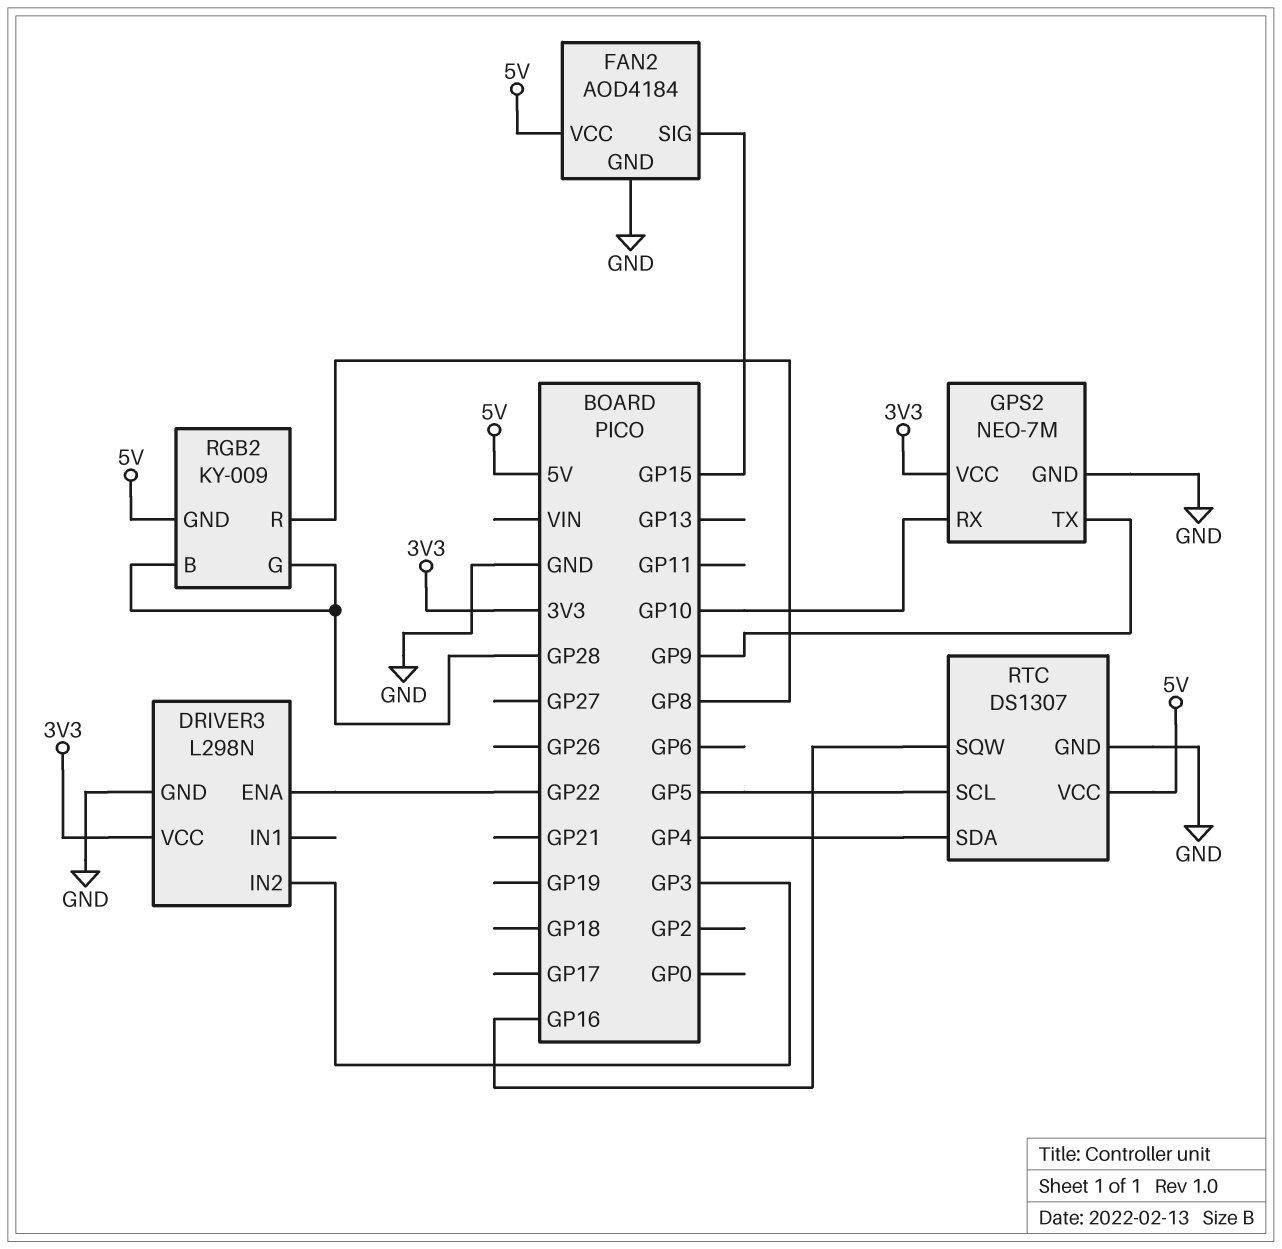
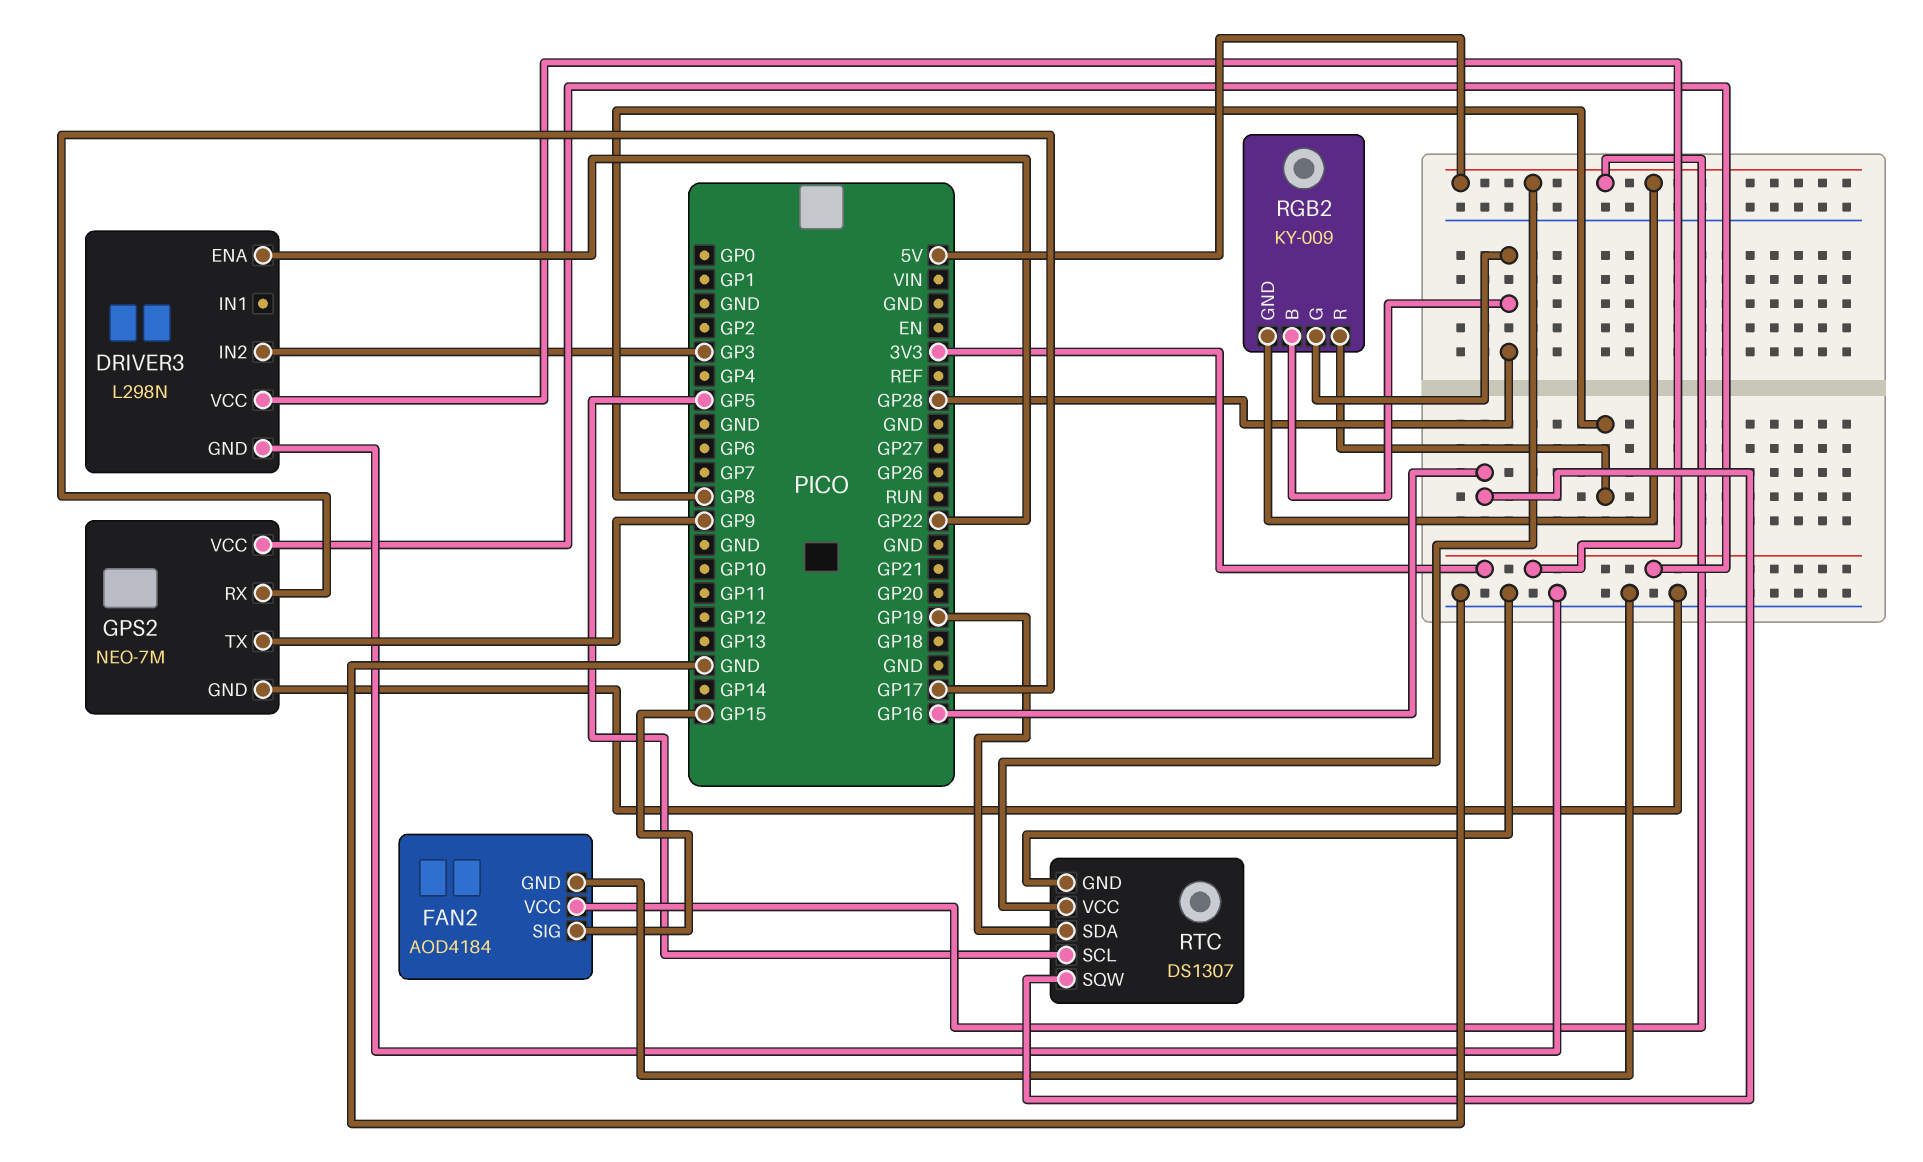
GPS2 pin RX: GP10 -> GP17
RTC pin SDA: GP4 -> GP19

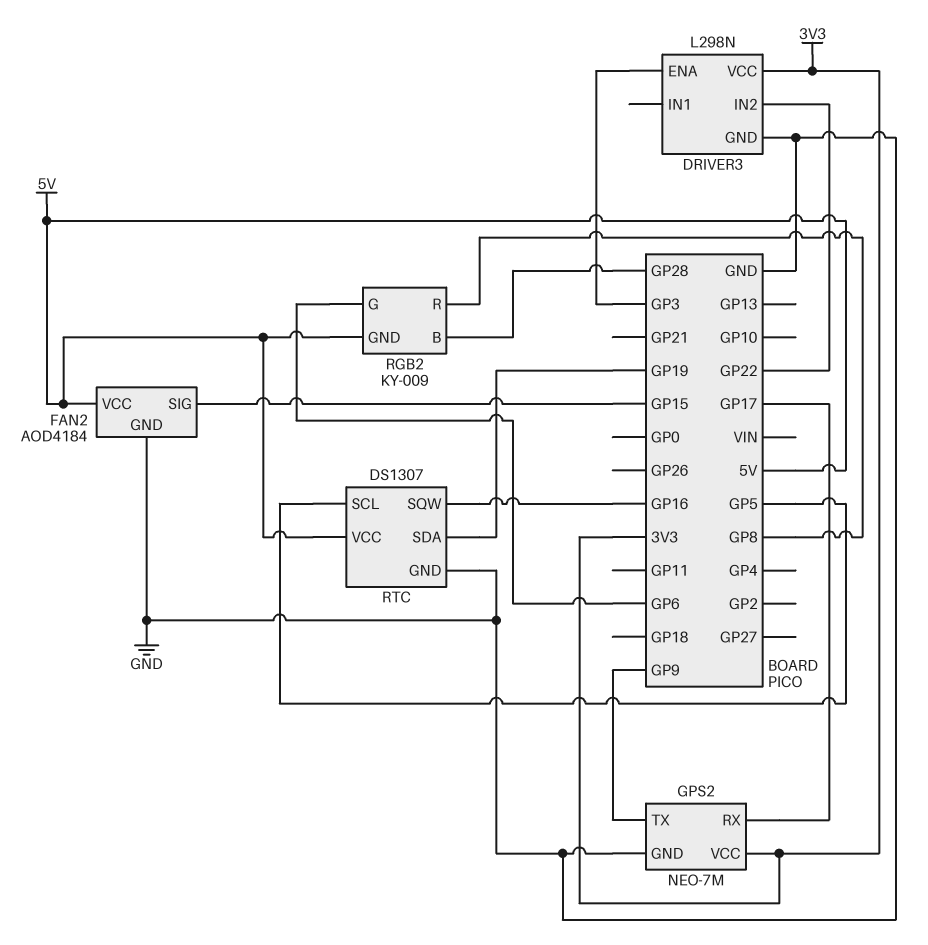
DRIVER3 pin ENA: GP22 -> GP3
DRIVER3 pin IN2: GP3 -> GP22
RGB2 pin G: GP28 -> GP6

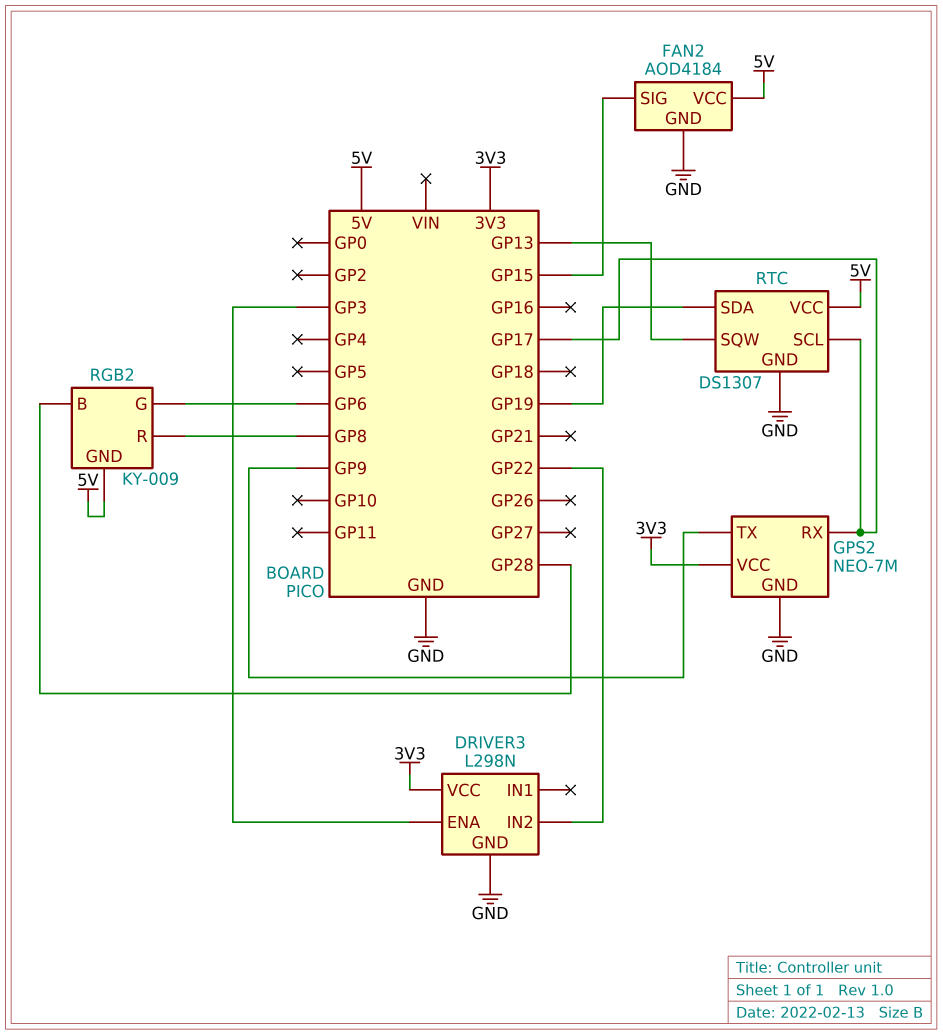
RTC pin SCL: GP5 -> GP17
RTC pin SQW: GP16 -> GP13

